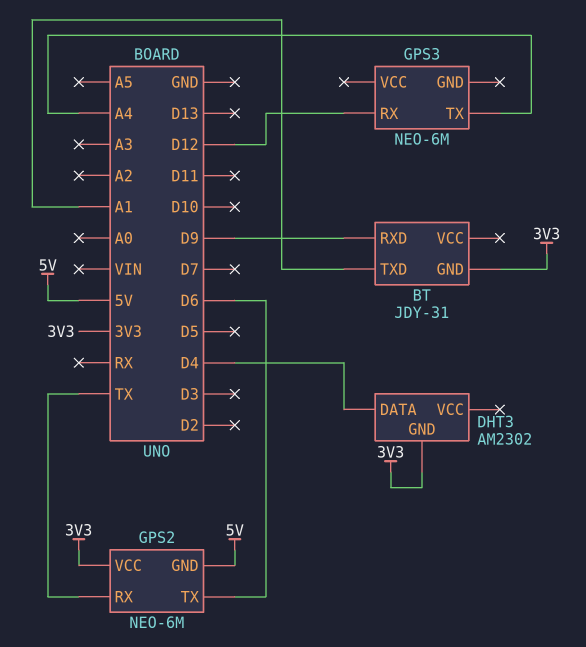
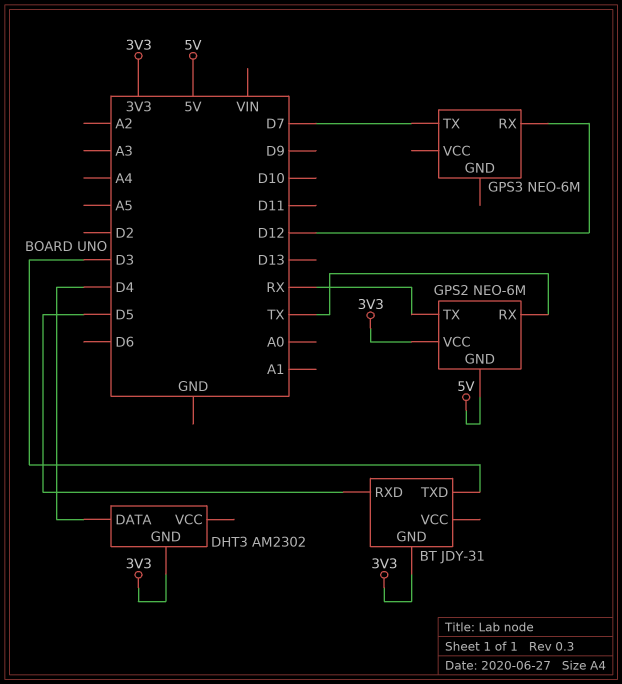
BT pin RXD: D9 -> D5
BT pin TXD: A1 -> D3
GPS2 pin TX: D6 -> RX
GPS3 pin TX: A4 -> D7

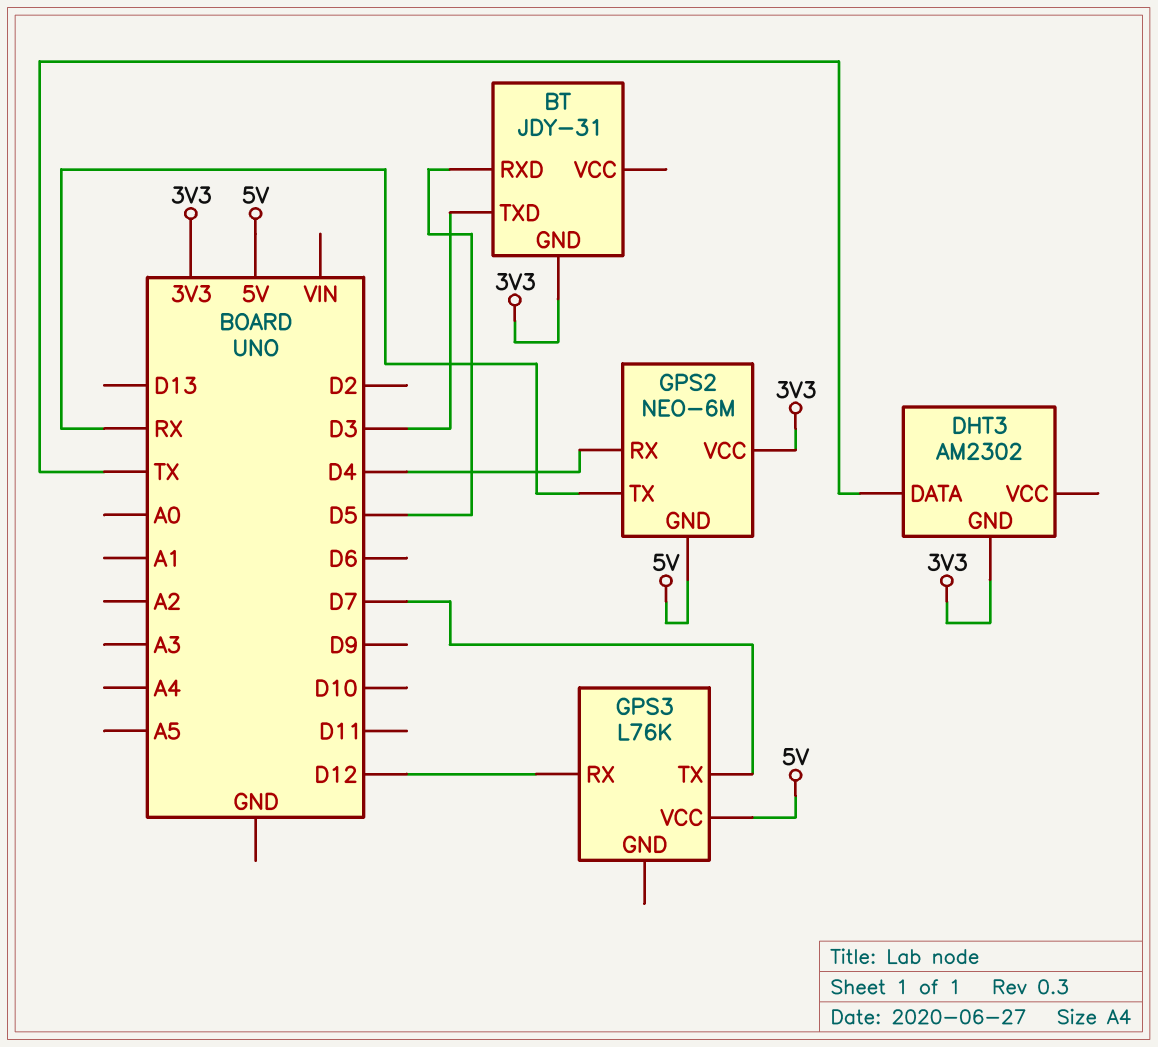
DHT3 pin DATA: D4 -> TX
GPS2 pin RX: TX -> D4
GPS3: NEO-6M -> L76K
GPS3 pin VCC: none -> 5V

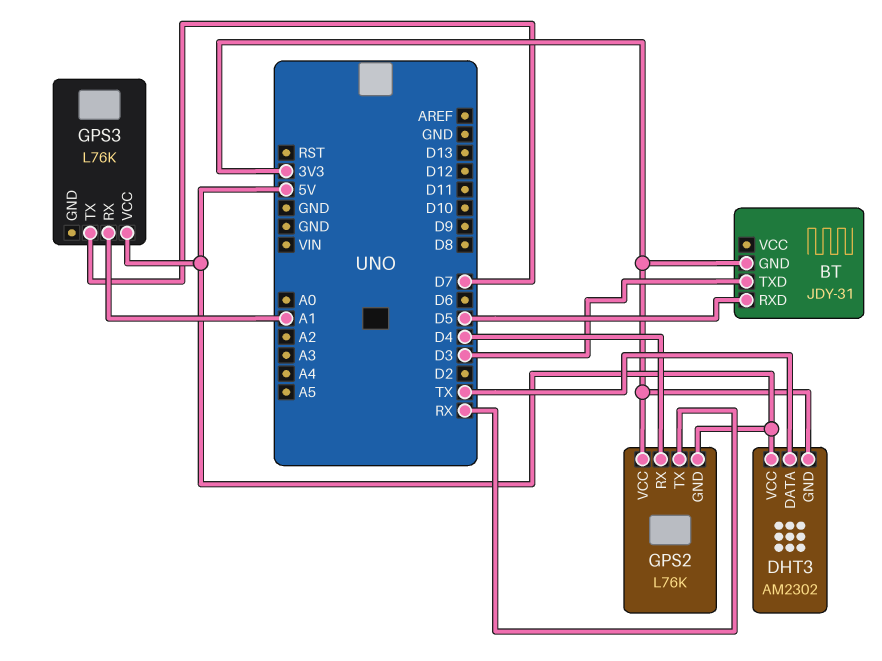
DHT3 pin VCC: none -> 5V
GPS2: NEO-6M -> L76K
GPS3 pin RX: D12 -> A1

